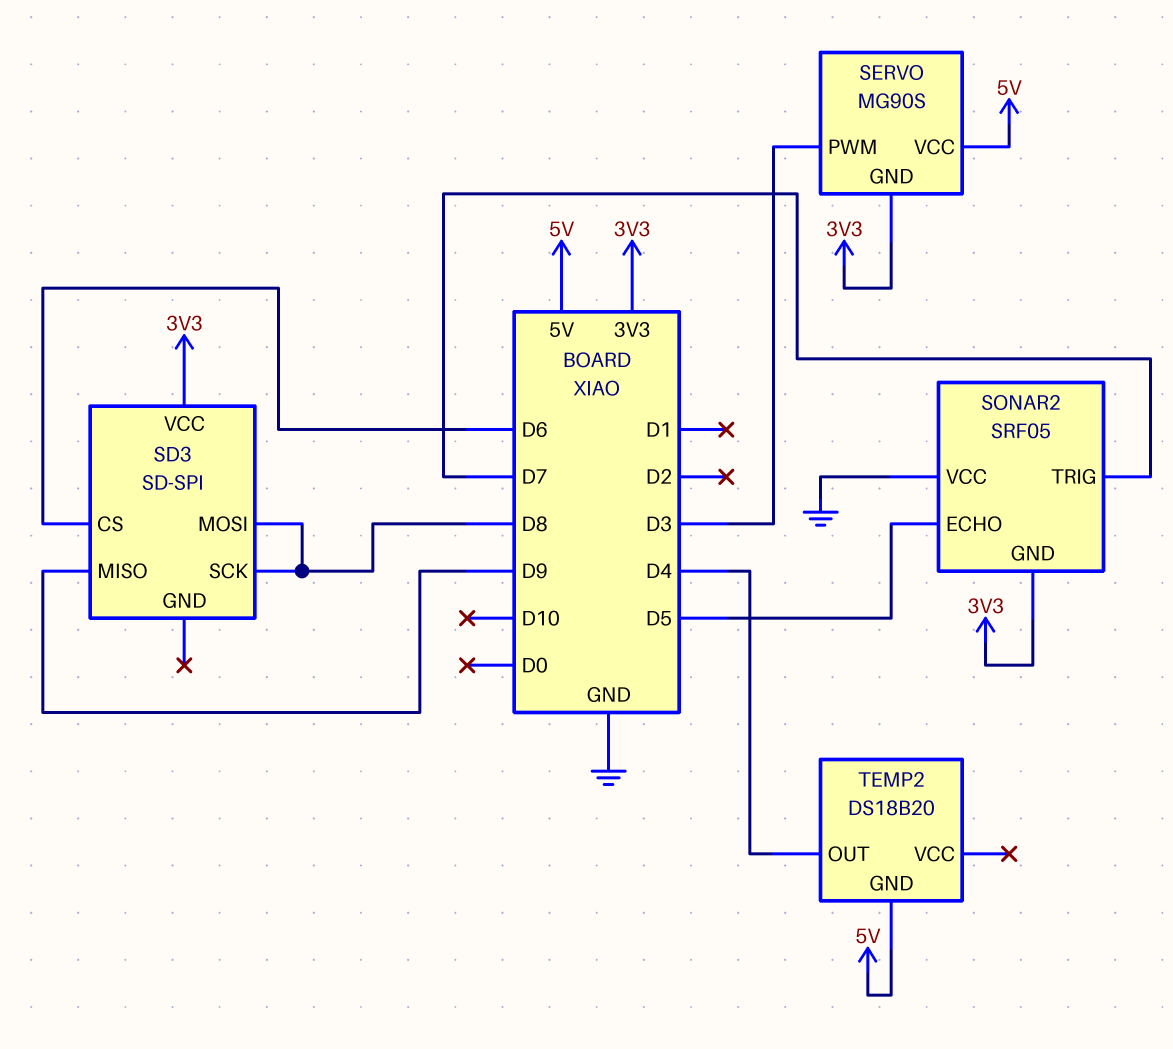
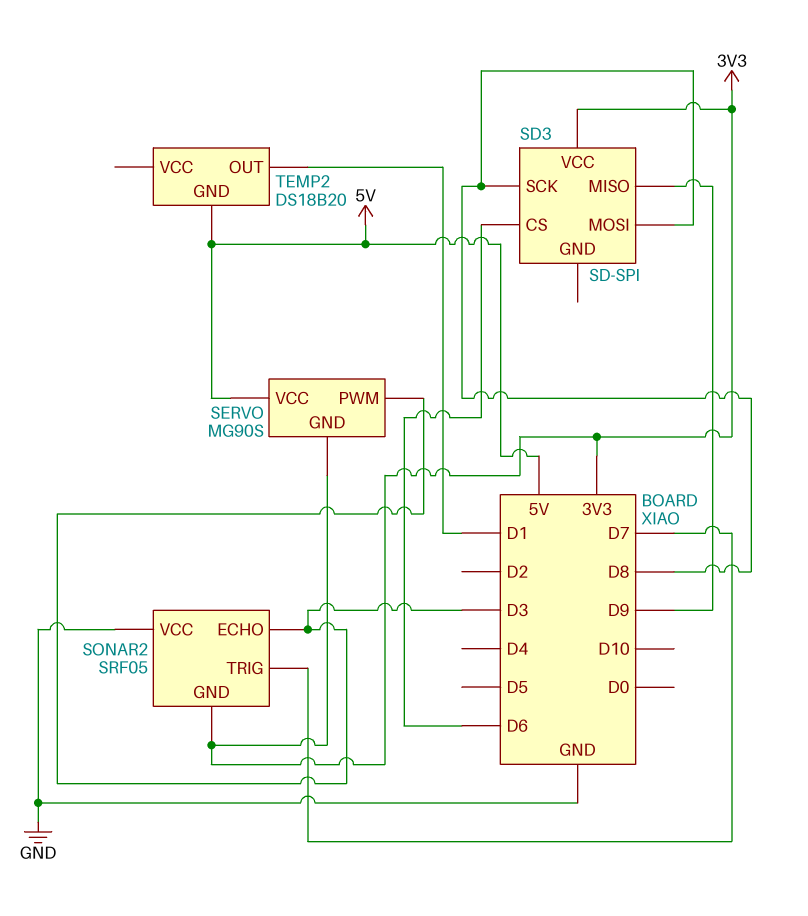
SONAR2 pin ECHO: D5 -> D3
TEMP2 pin OUT: D4 -> D1

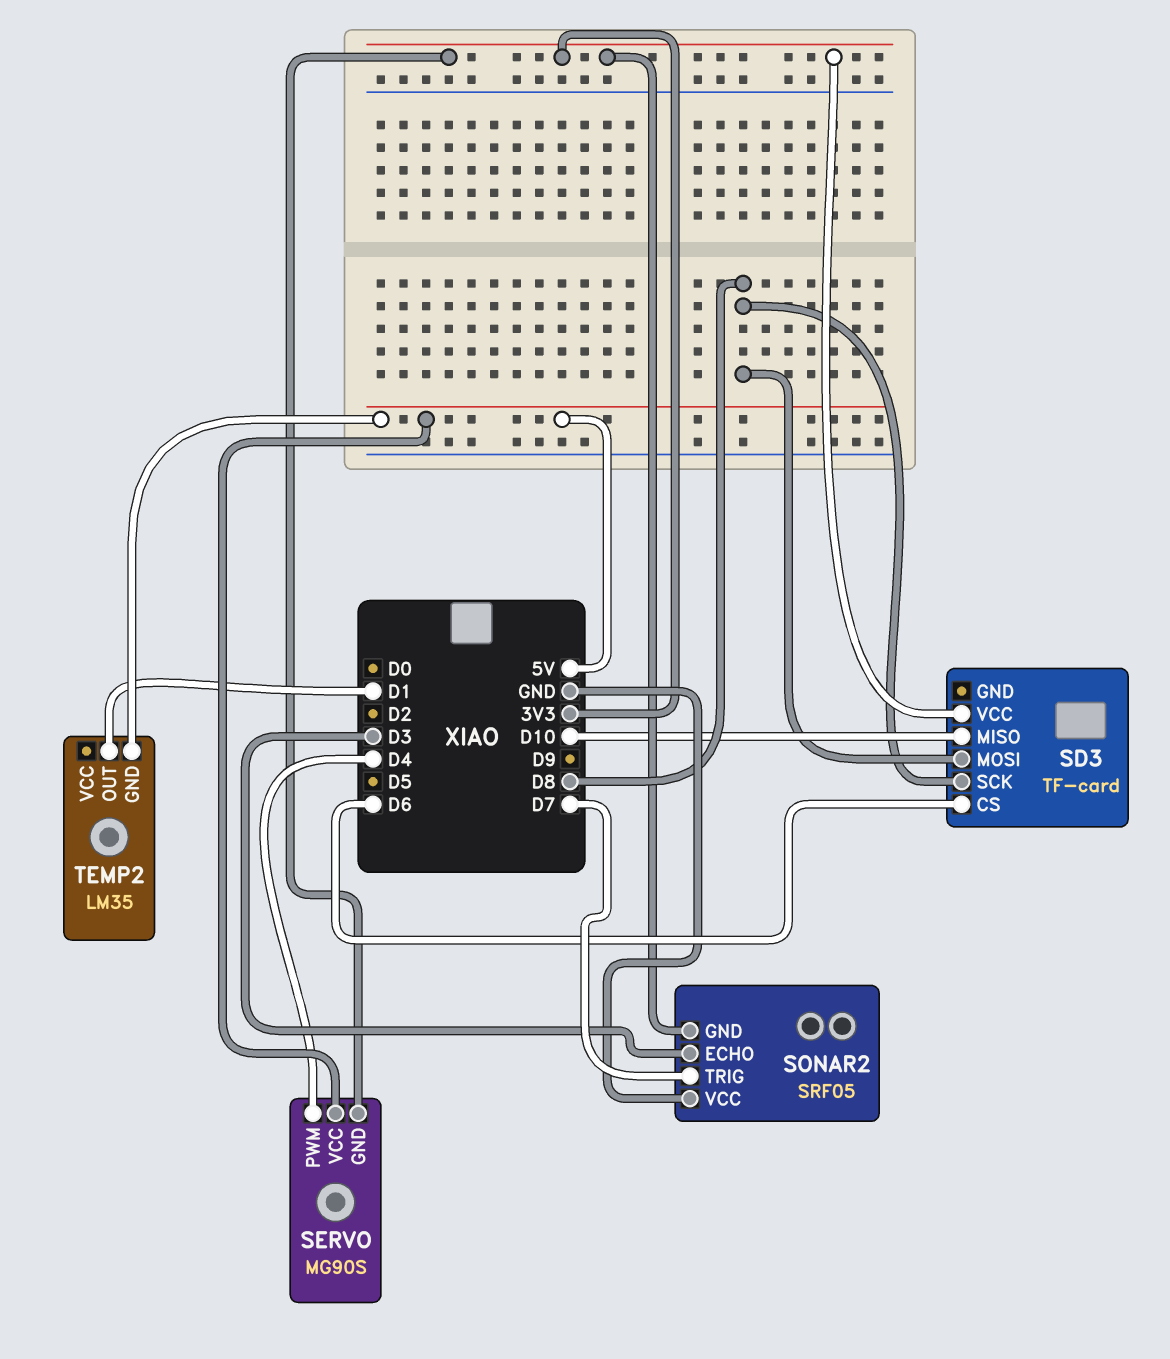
SD3: SD-SPI -> TF-card
SD3 pin MISO: D9 -> D10
SERVO pin PWM: D3 -> D4
TEMP2: DS18B20 -> LM35

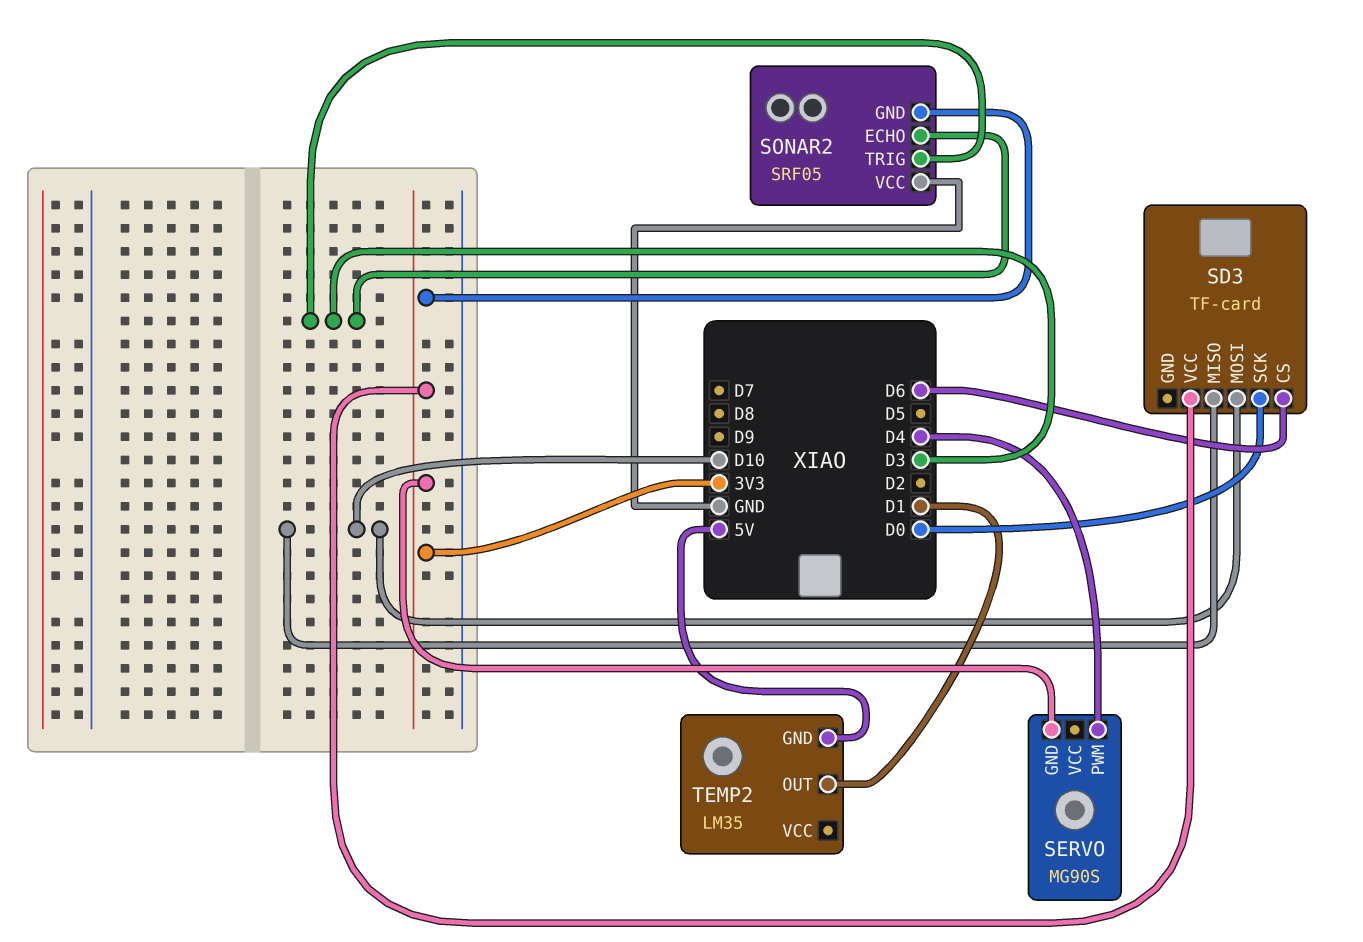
SD3 pin MOSI: D8 -> D10
SD3 pin SCK: D8 -> D0
SERVO pin VCC: 5V -> none
SONAR2 pin TRIG: D7 -> D3

